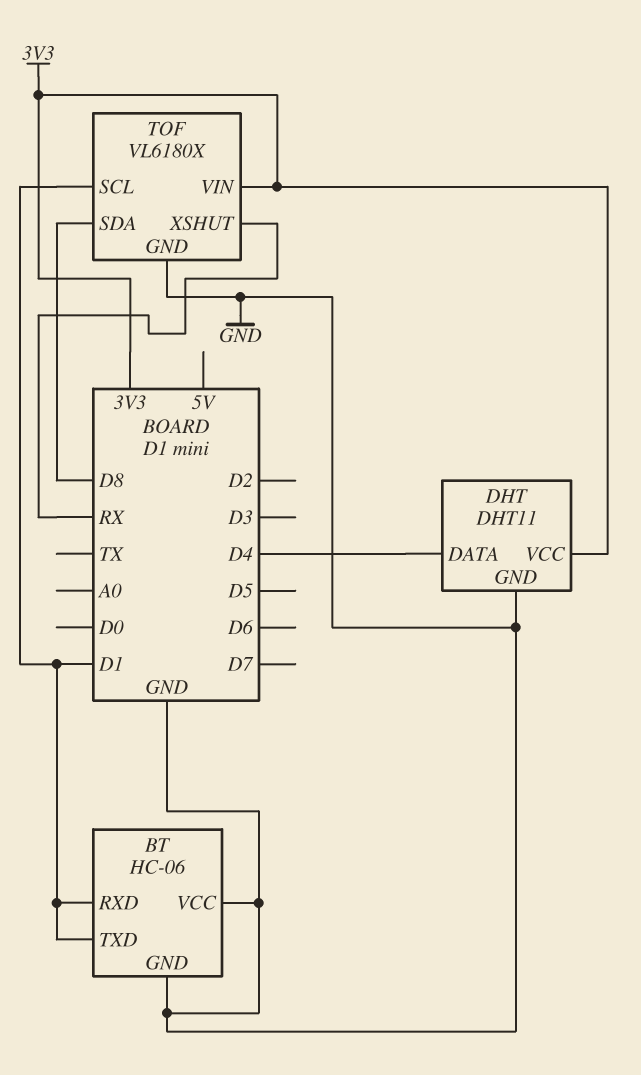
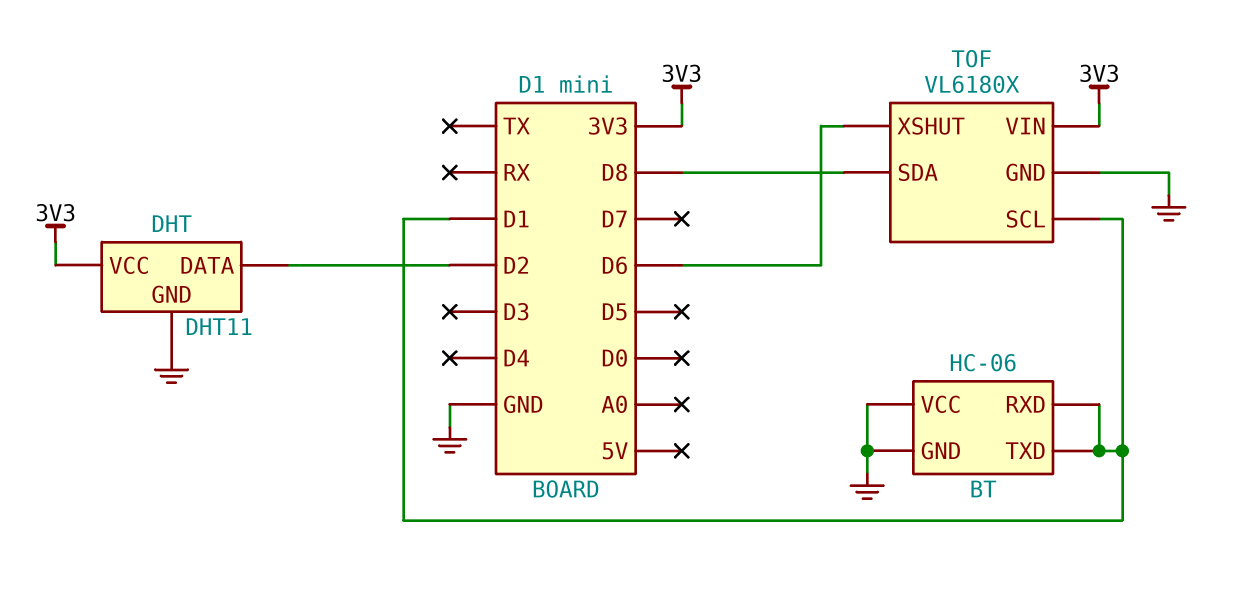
DHT pin DATA: D4 -> D2
TOF pin XSHUT: RX -> D6

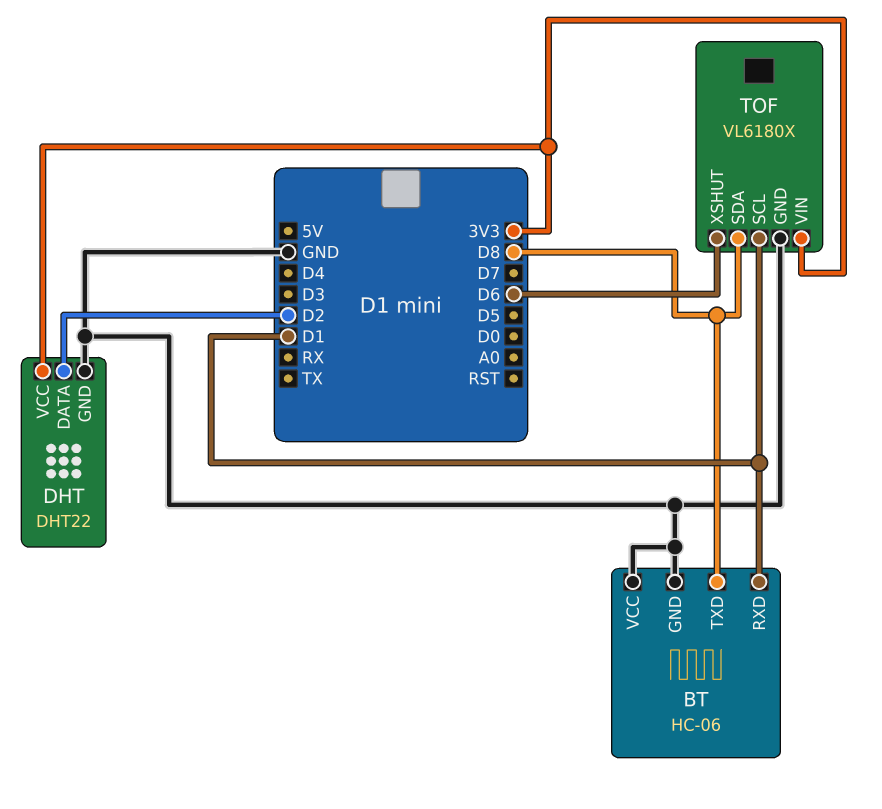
BT pin TXD: D1 -> D8
DHT: DHT11 -> DHT22

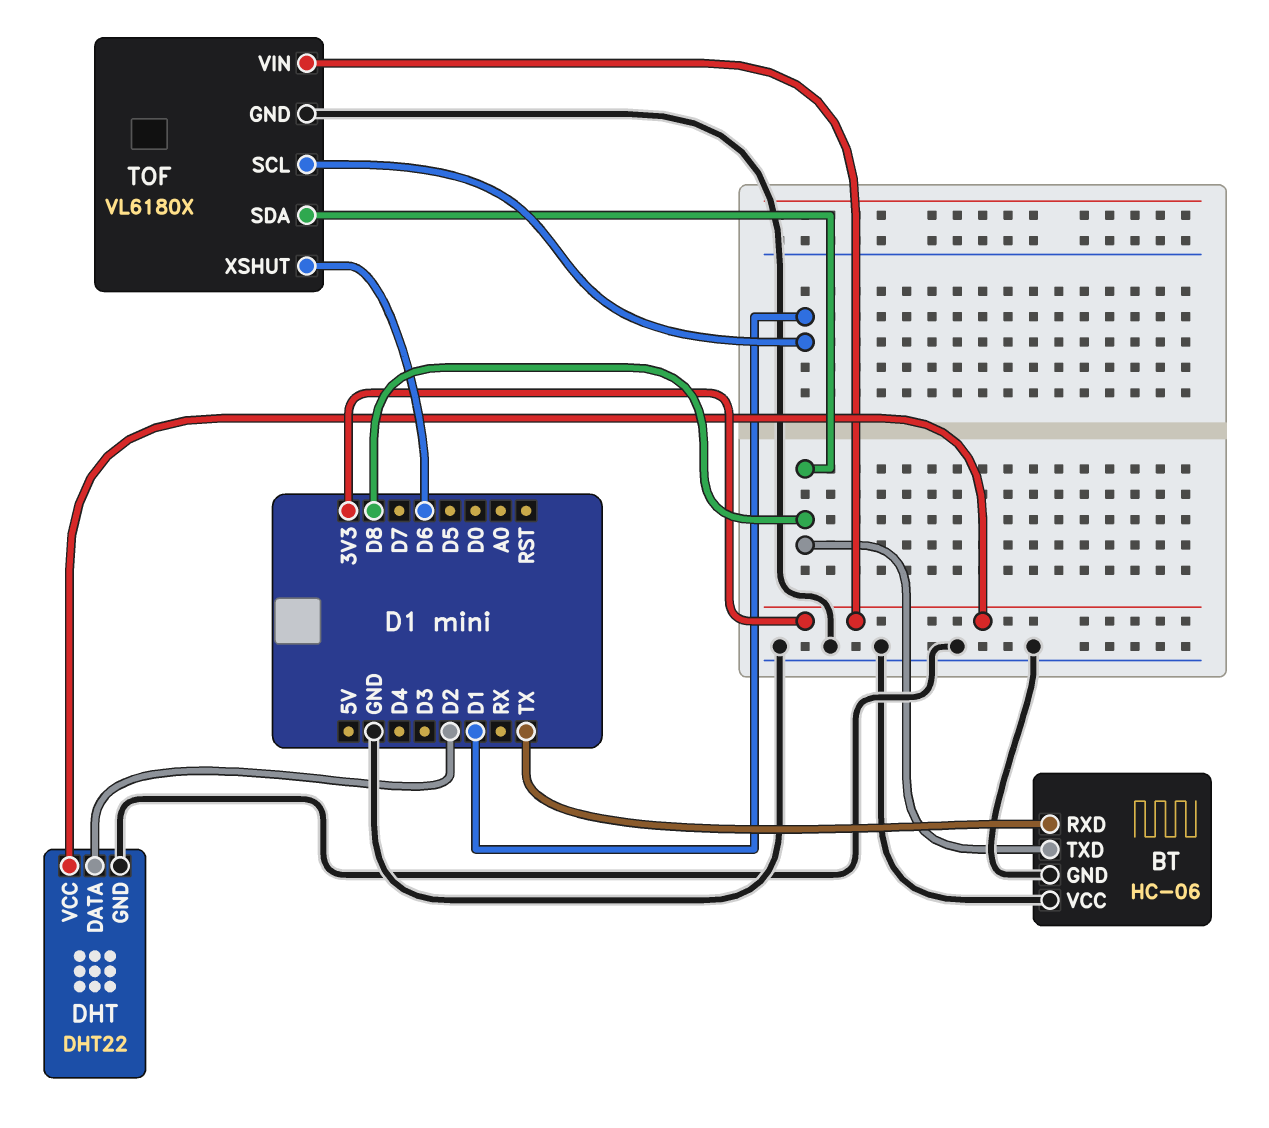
BT pin RXD: D1 -> TX

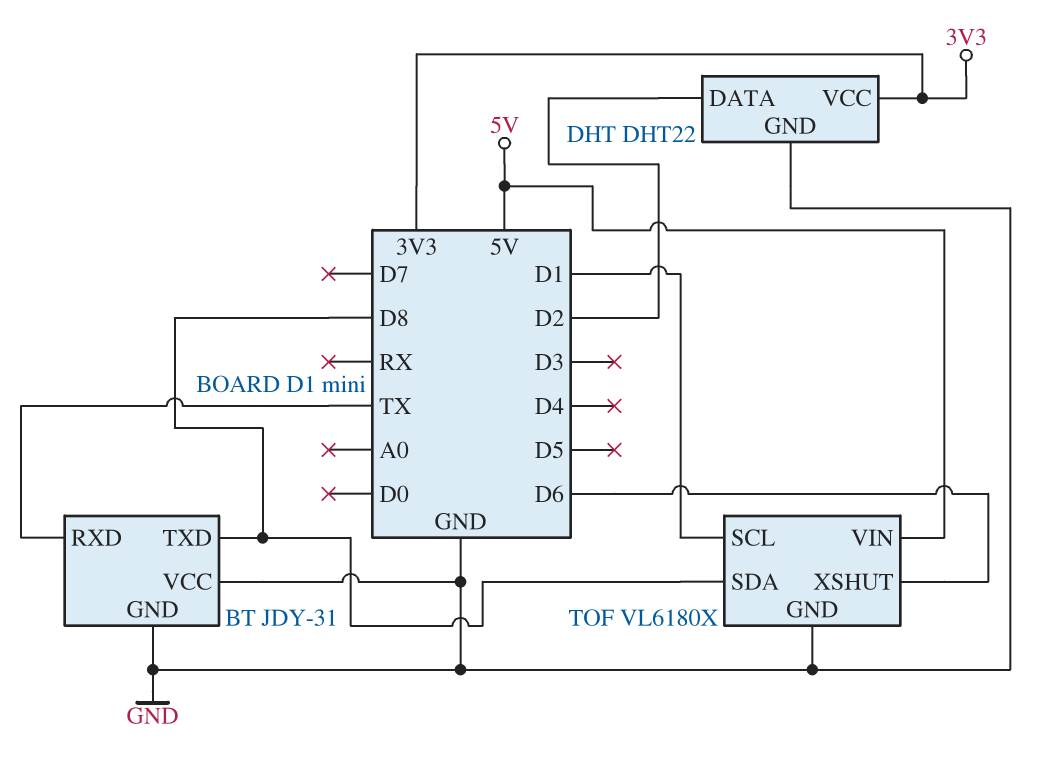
BT: HC-06 -> JDY-31
TOF pin VIN: 3V3 -> 5V

